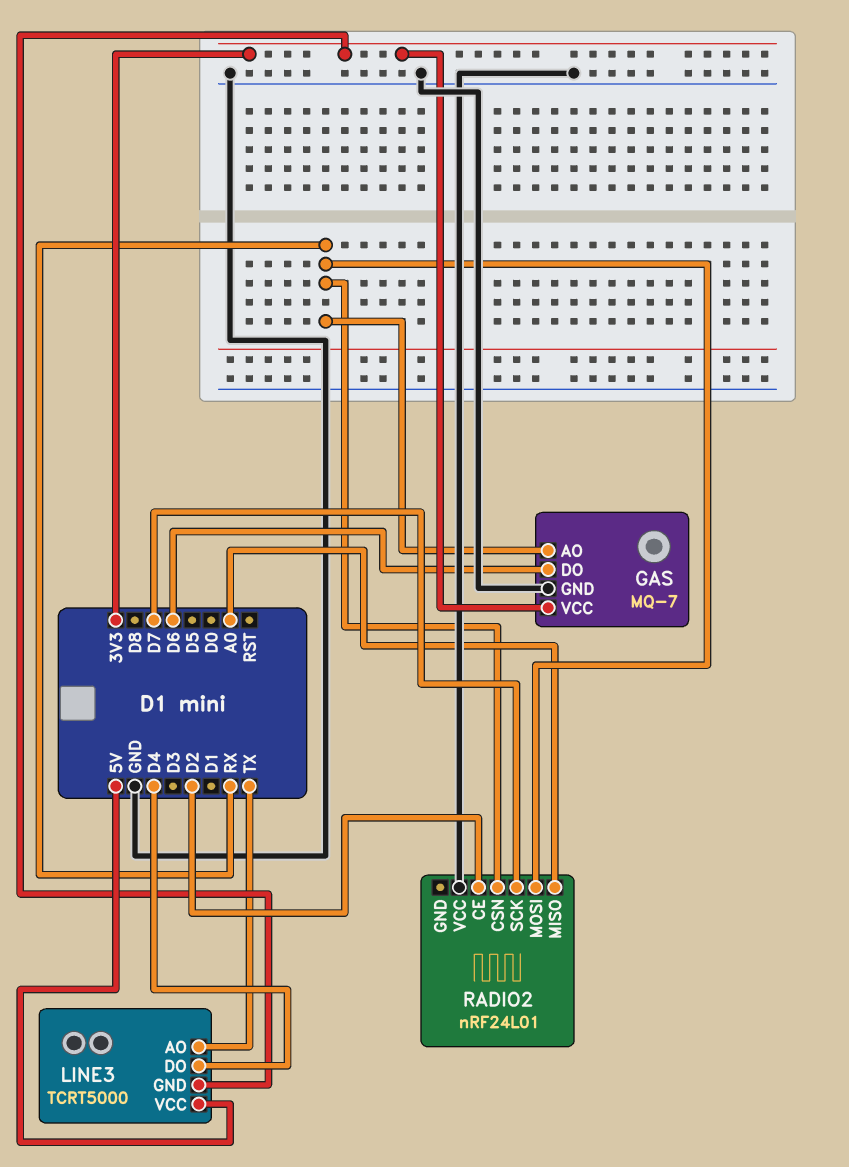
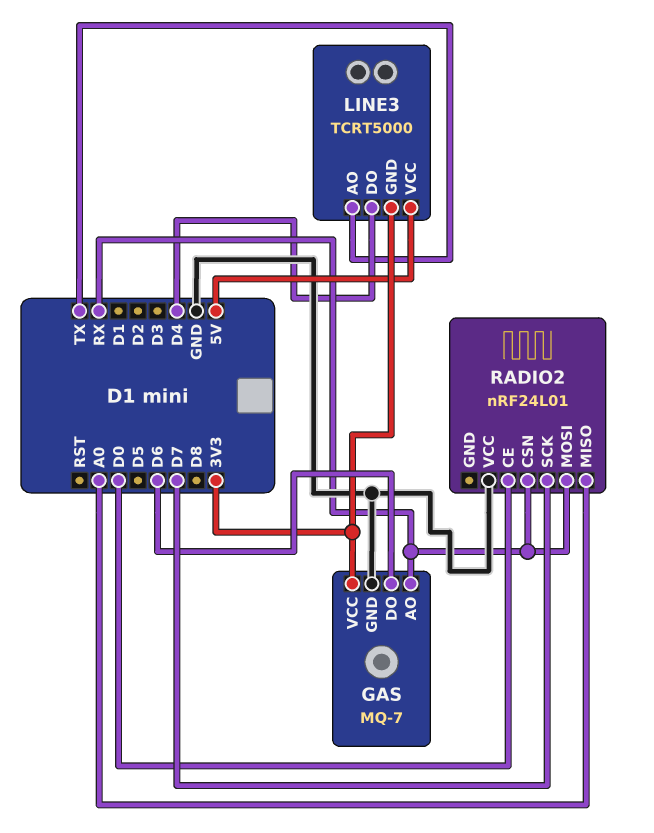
RADIO2 pin CE: D2 -> D0

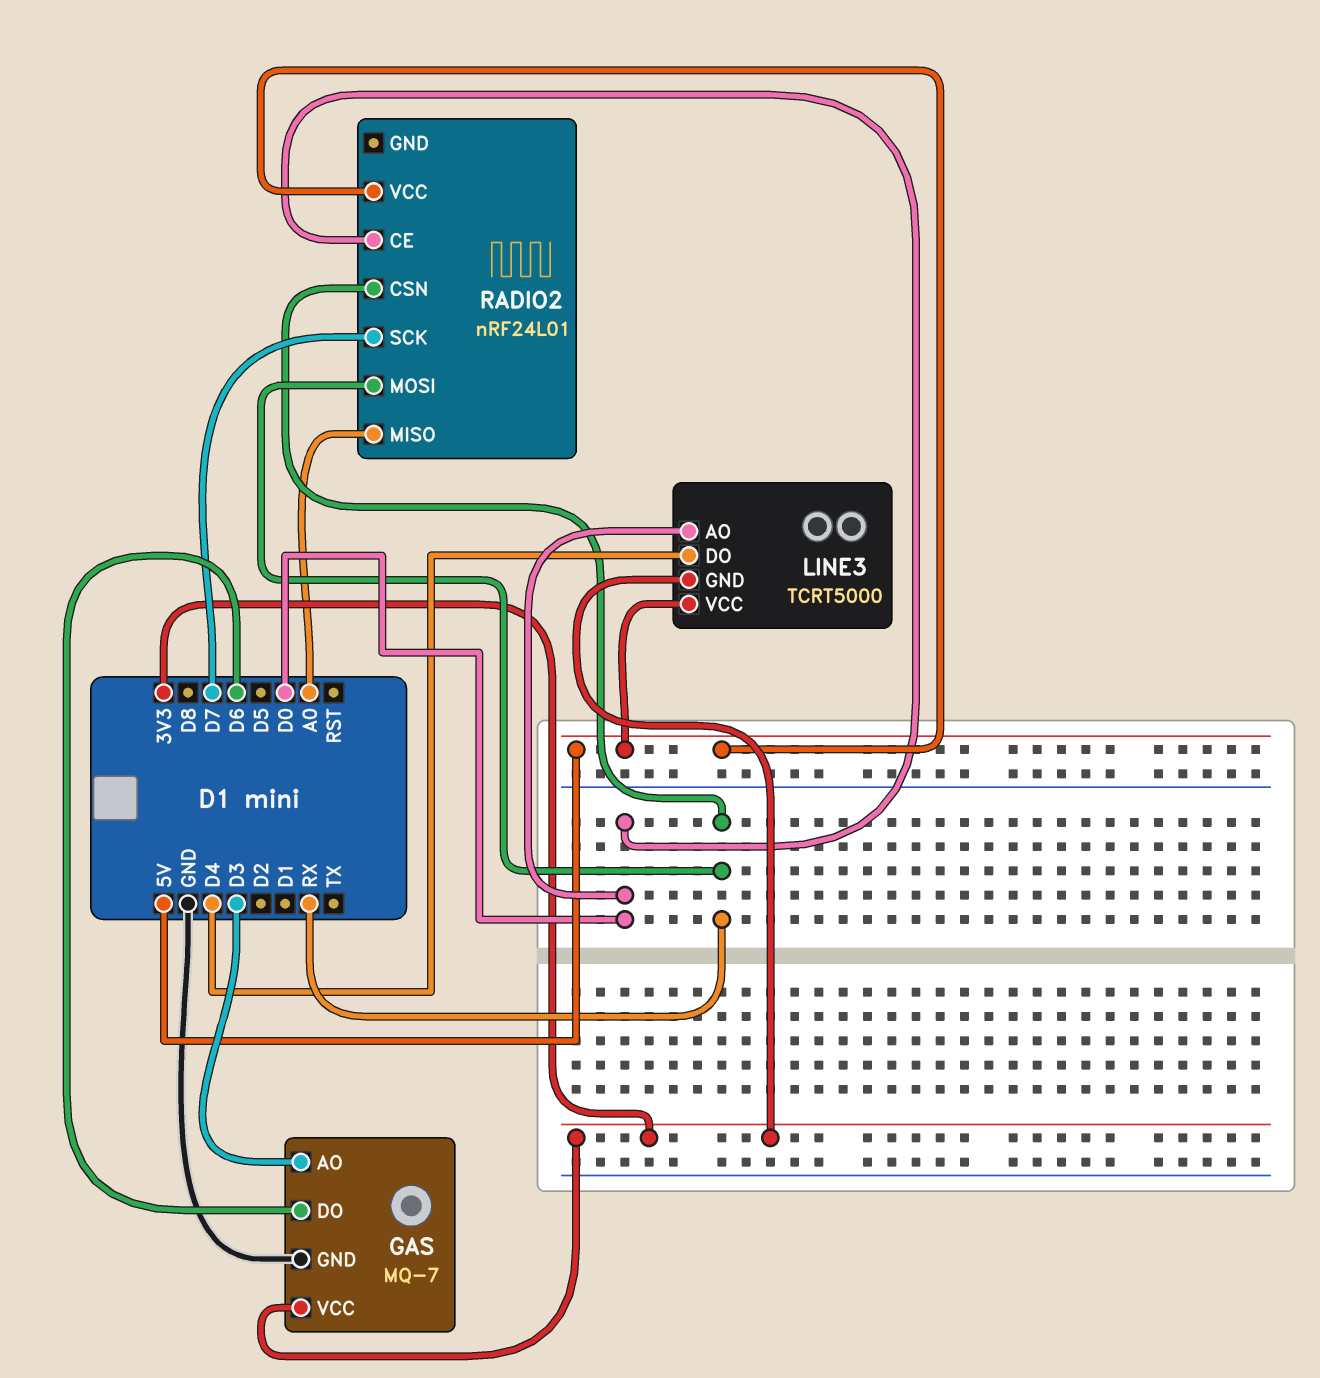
GAS pin AO: RX -> D3
LINE3 pin AO: TX -> D0
RADIO2 pin VCC: GND -> 5V

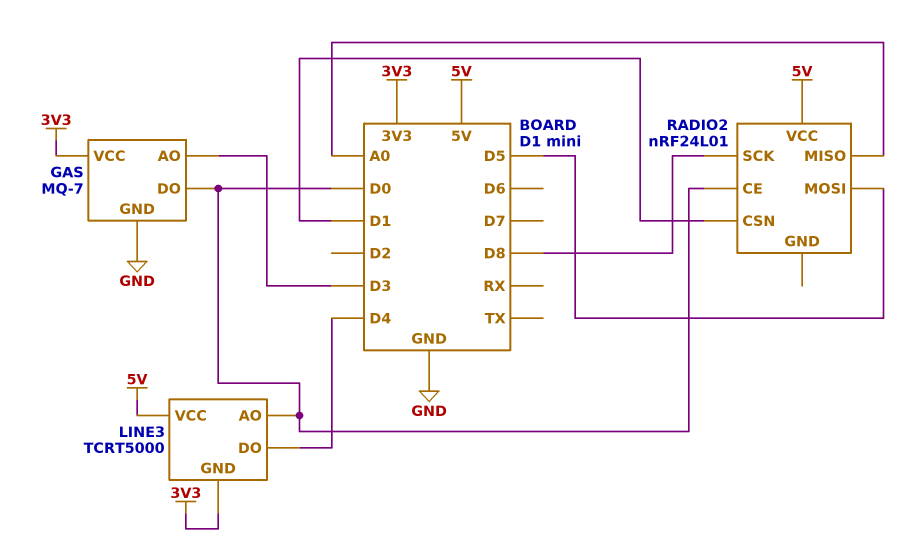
GAS pin DO: D6 -> D0
RADIO2 pin CSN: RX -> D1
RADIO2 pin MOSI: RX -> D5
RADIO2 pin SCK: D7 -> D8

